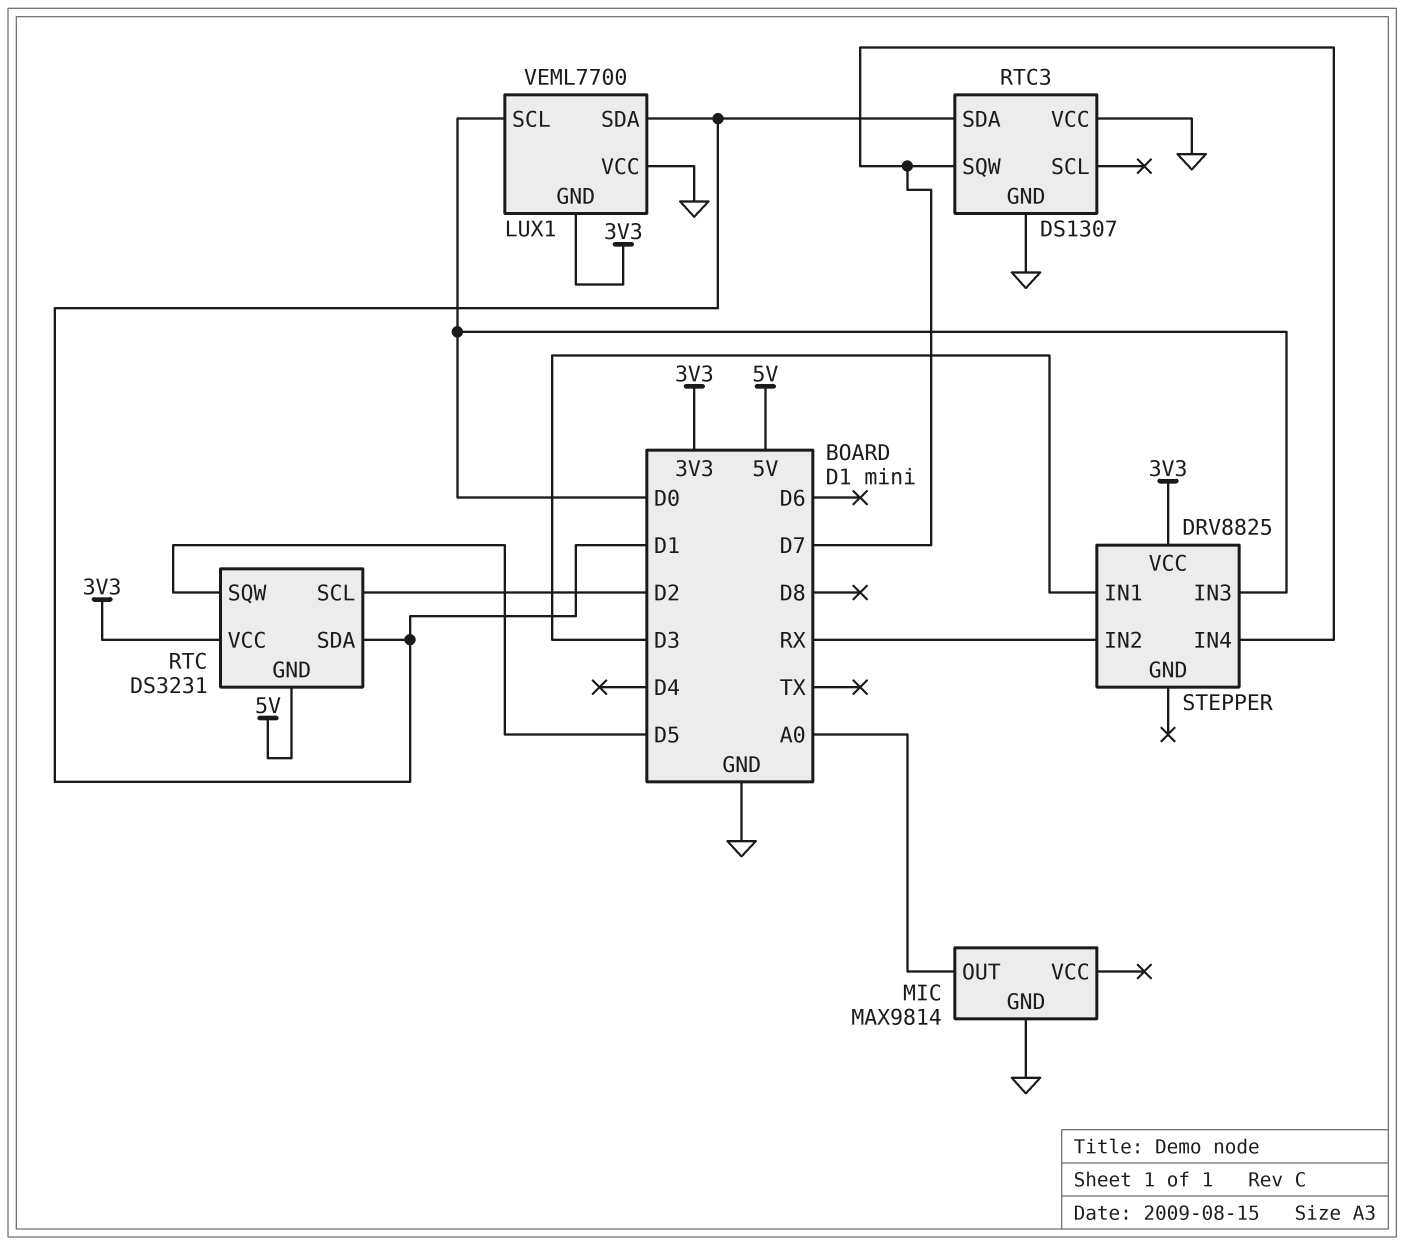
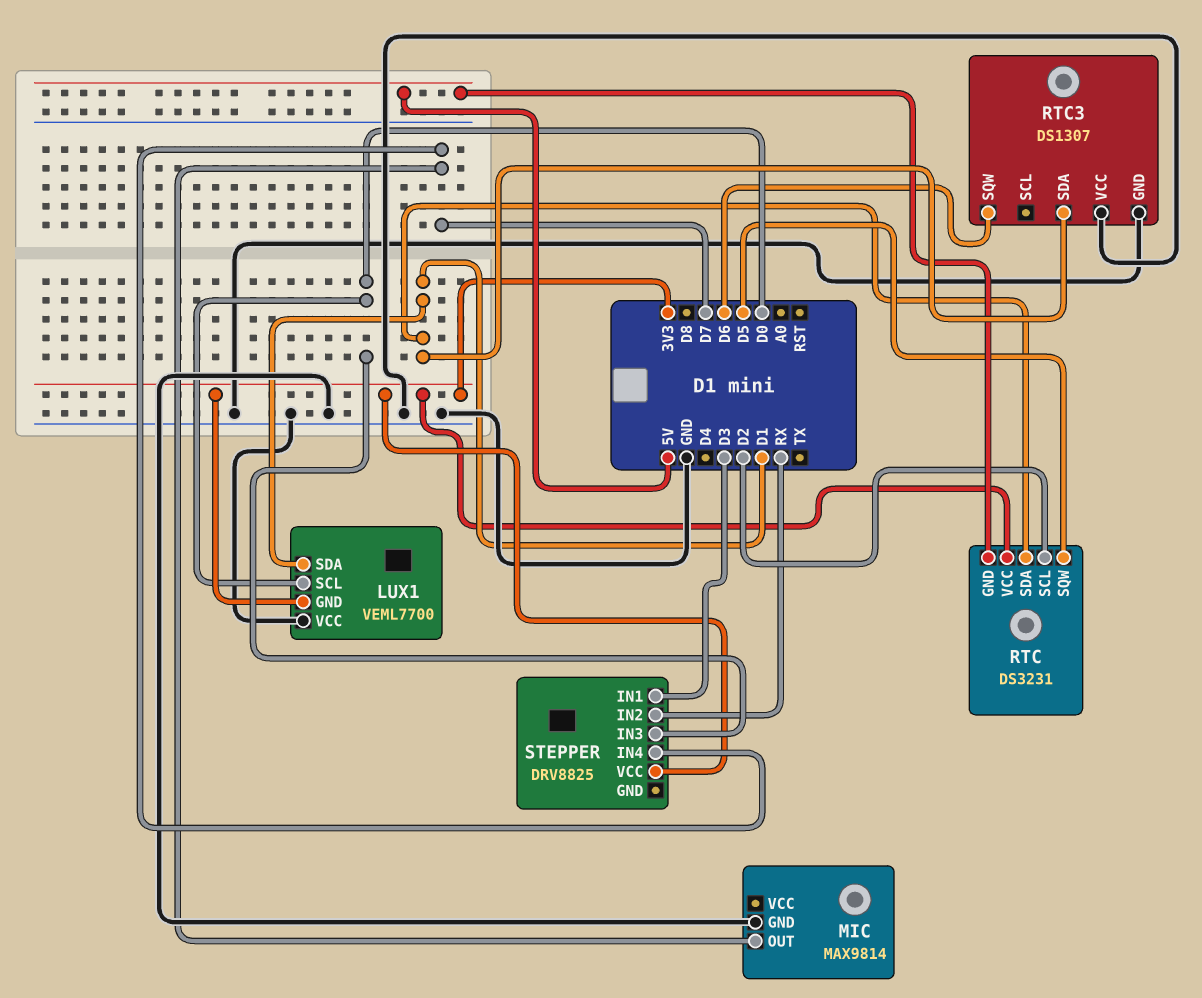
MIC pin OUT: A0 -> D7
RTC3 pin SQW: D7 -> D6

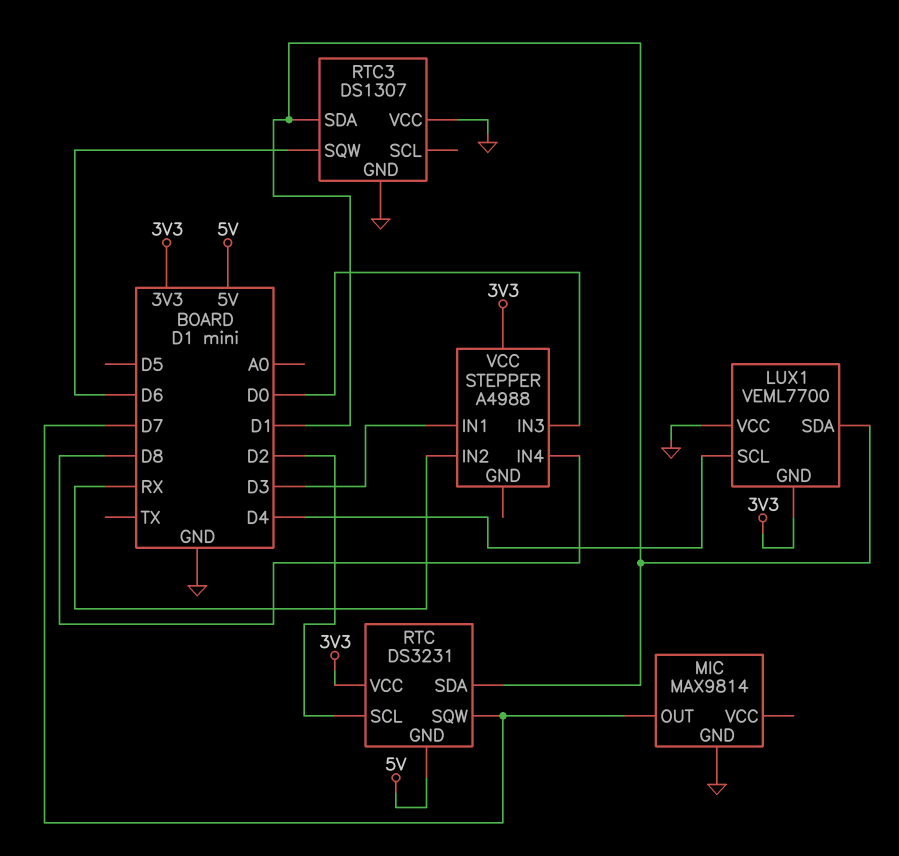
LUX1 pin SCL: D0 -> D4
RTC pin SQW: D5 -> D7
STEPPER: DRV8825 -> A4988
STEPPER pin IN4: D7 -> D8

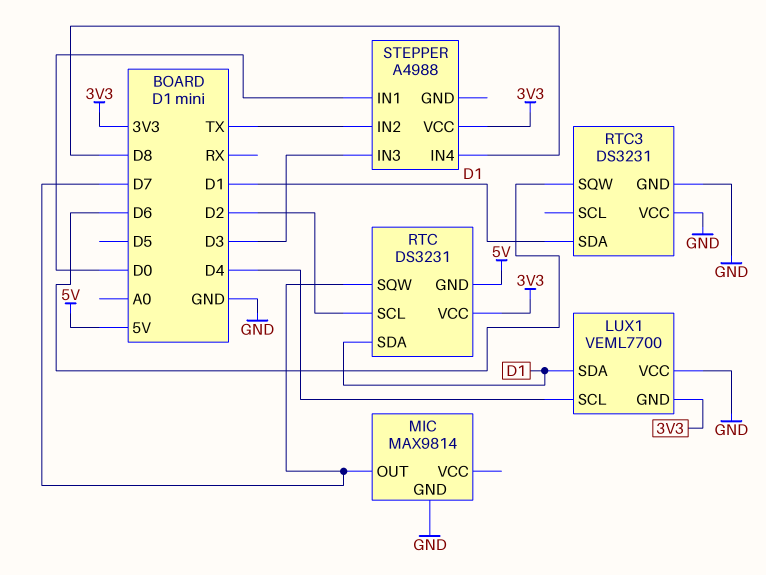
RTC3: DS1307 -> DS3231
STEPPER pin IN1: D3 -> D0
STEPPER pin IN2: RX -> TX
STEPPER pin IN3: D0 -> D3

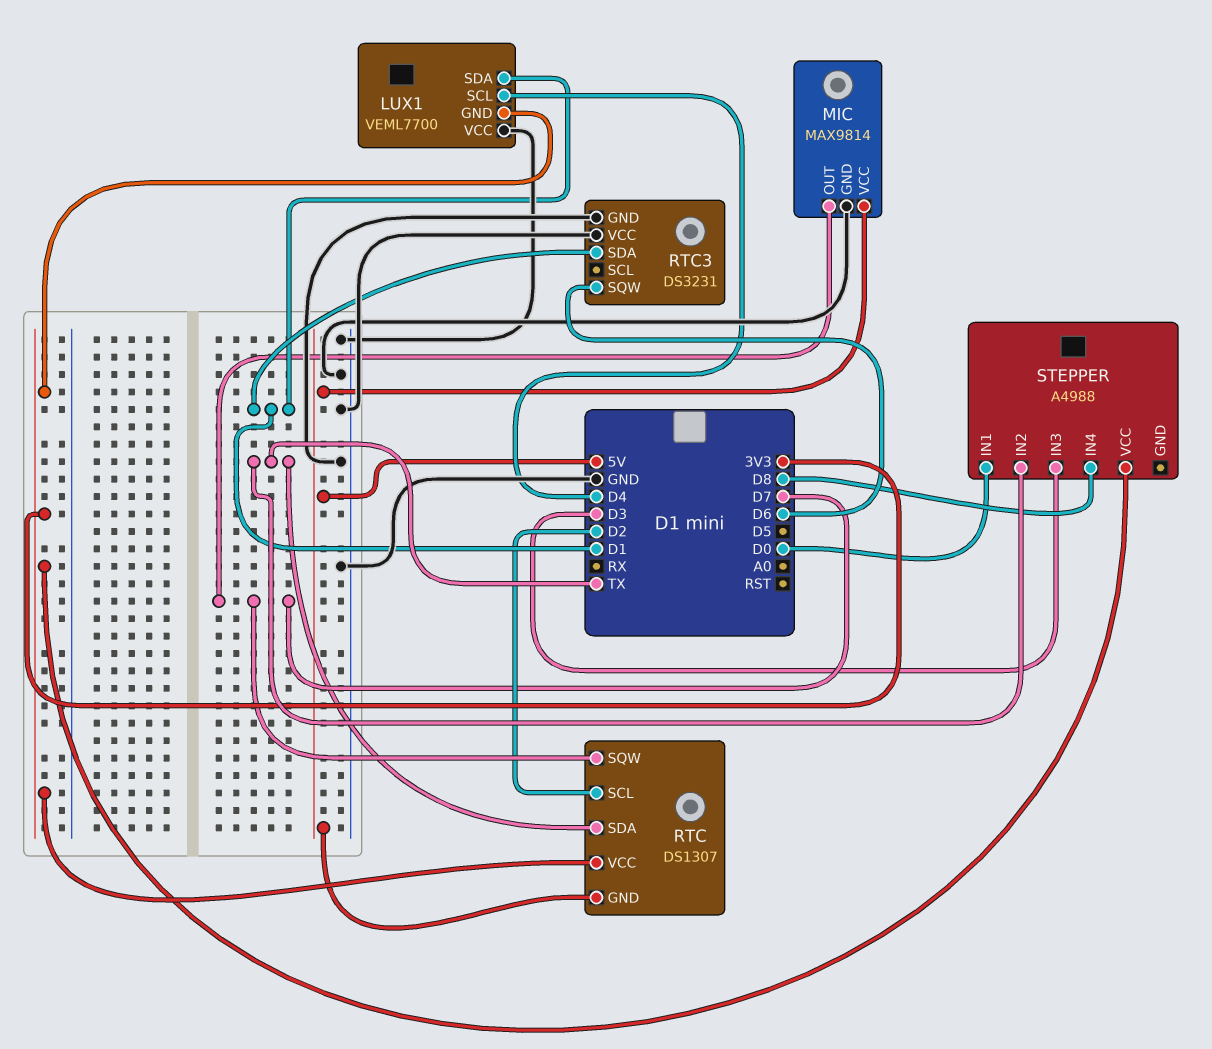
MIC pin VCC: none -> 5V
RTC: DS3231 -> DS1307
RTC pin SDA: D1 -> TX

